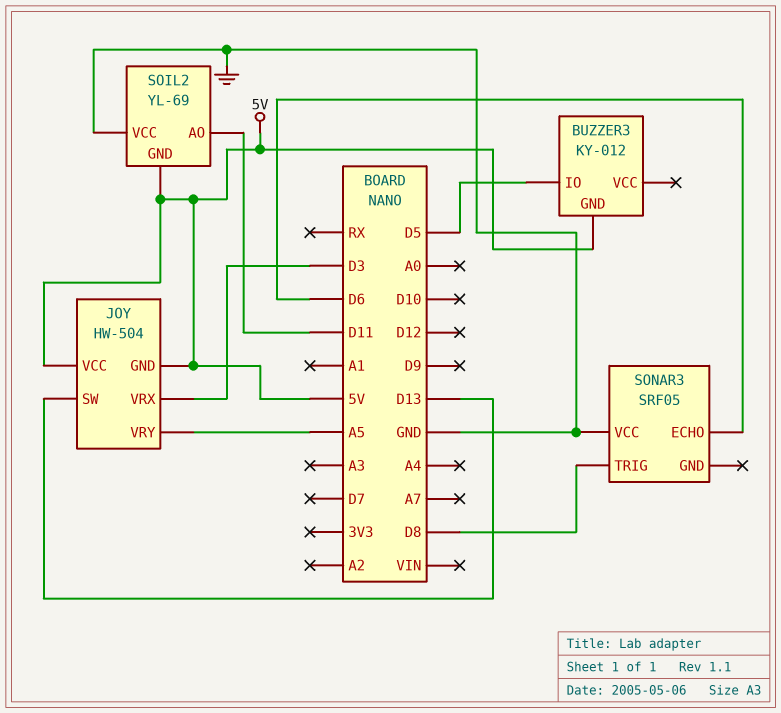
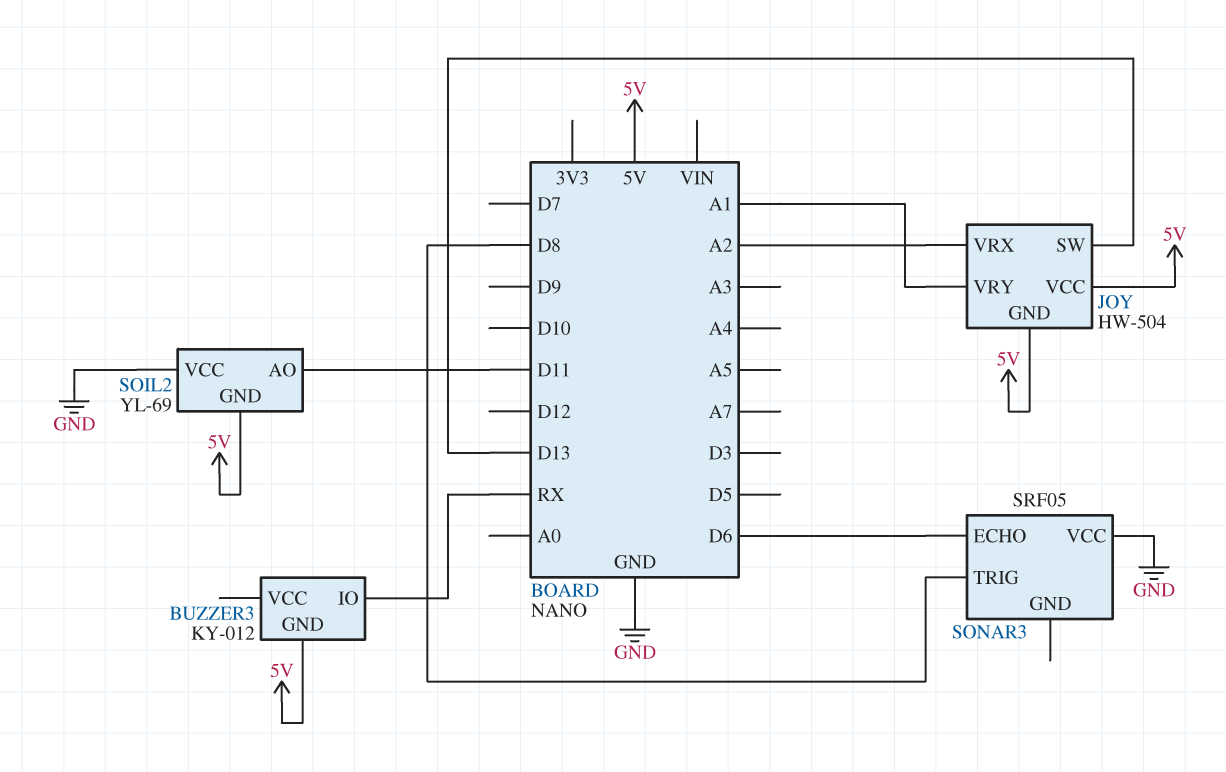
BUZZER3 pin IO: D5 -> RX
JOY pin VRX: D3 -> A2
JOY pin VRY: A5 -> A1

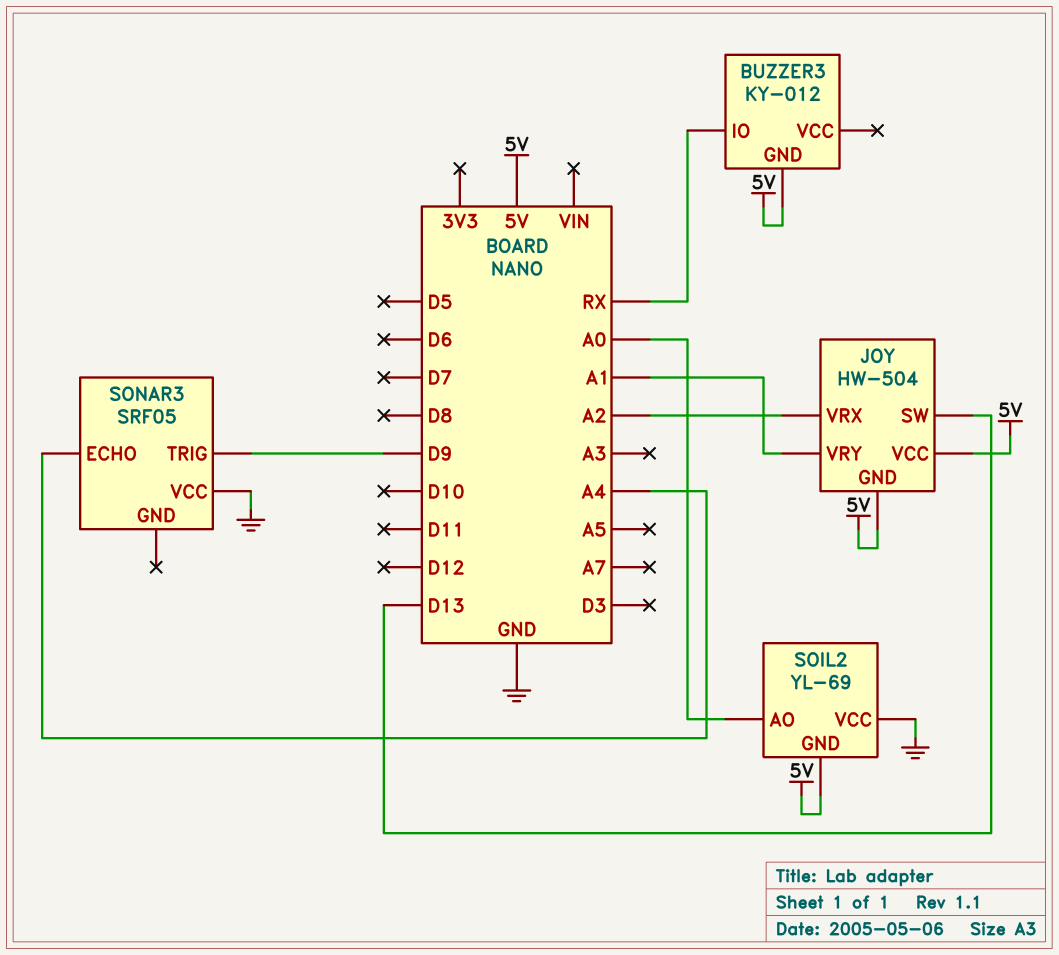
SOIL2 pin AO: D11 -> A0
SONAR3 pin ECHO: D6 -> A4
SONAR3 pin TRIG: D8 -> D9

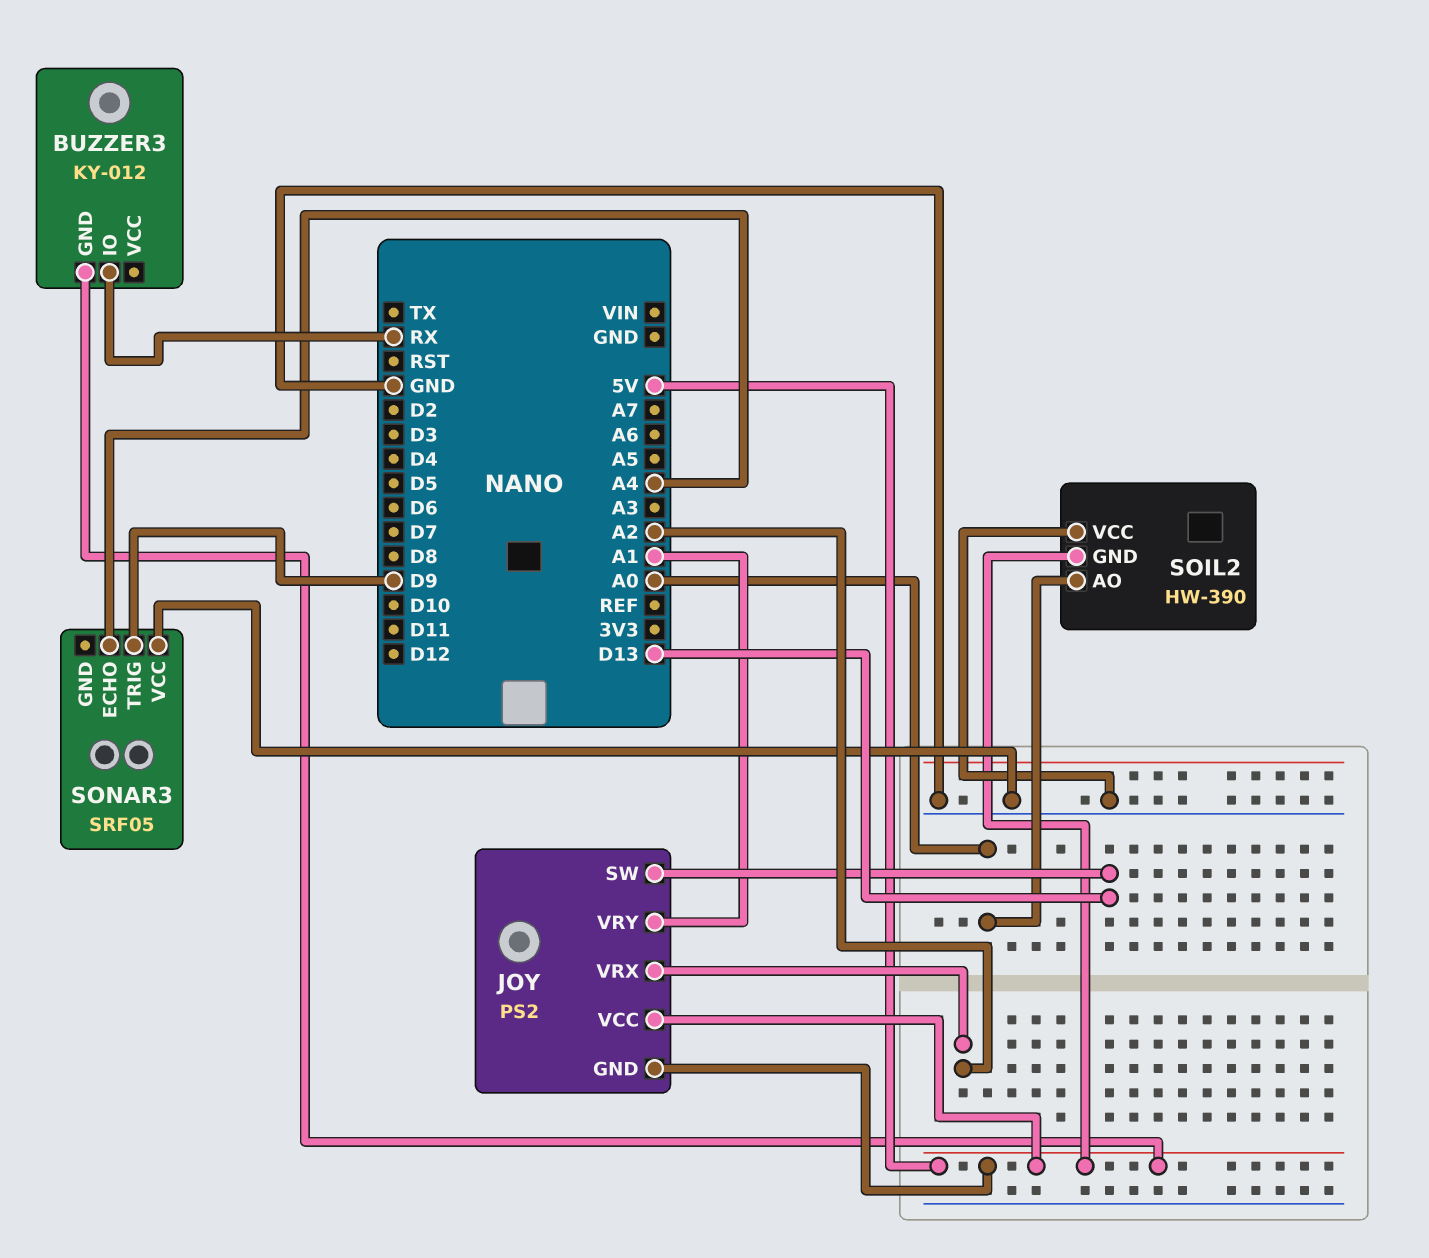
JOY: HW-504 -> PS2
SOIL2: YL-69 -> HW-390

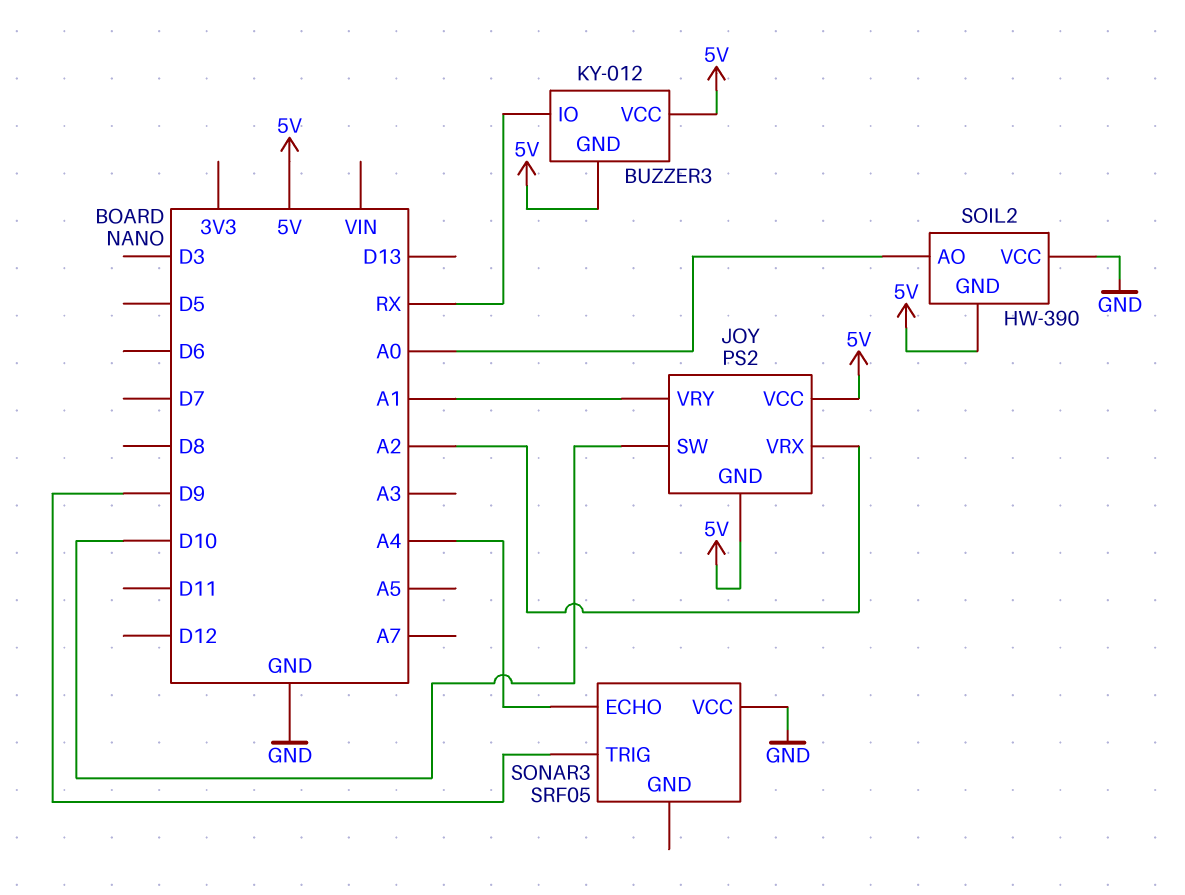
BUZZER3 pin VCC: none -> 5V
JOY pin SW: D13 -> D10

